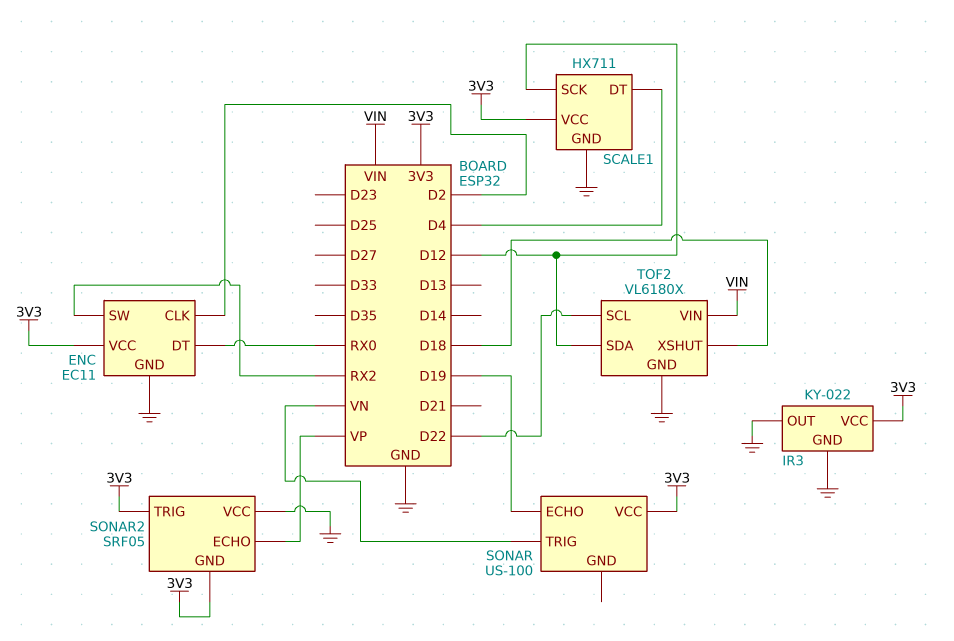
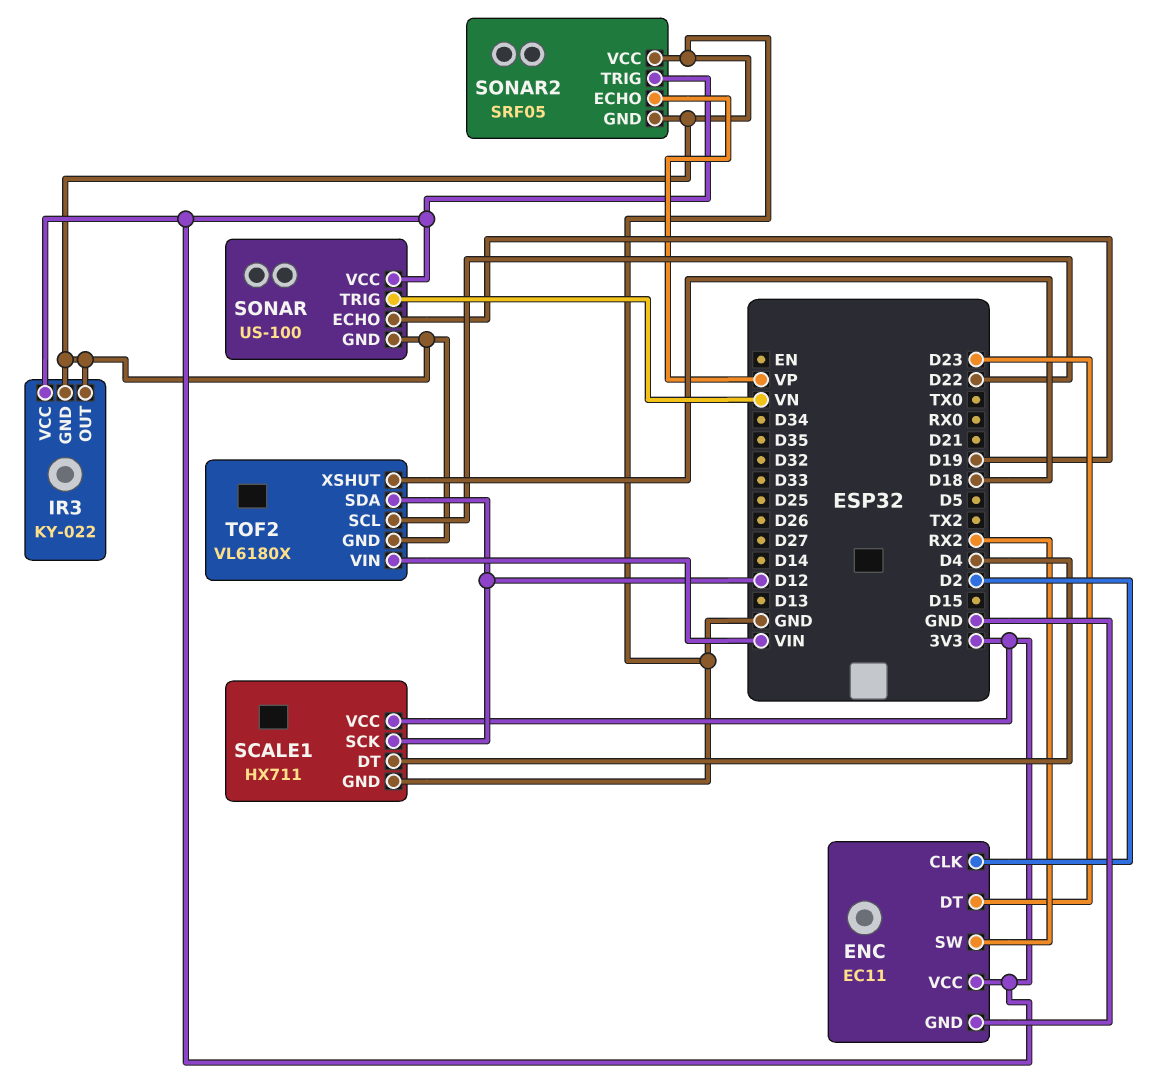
ENC pin DT: RX0 -> D23
SONAR pin GND: none -> GND
SONAR2 pin GND: 3V3 -> GND

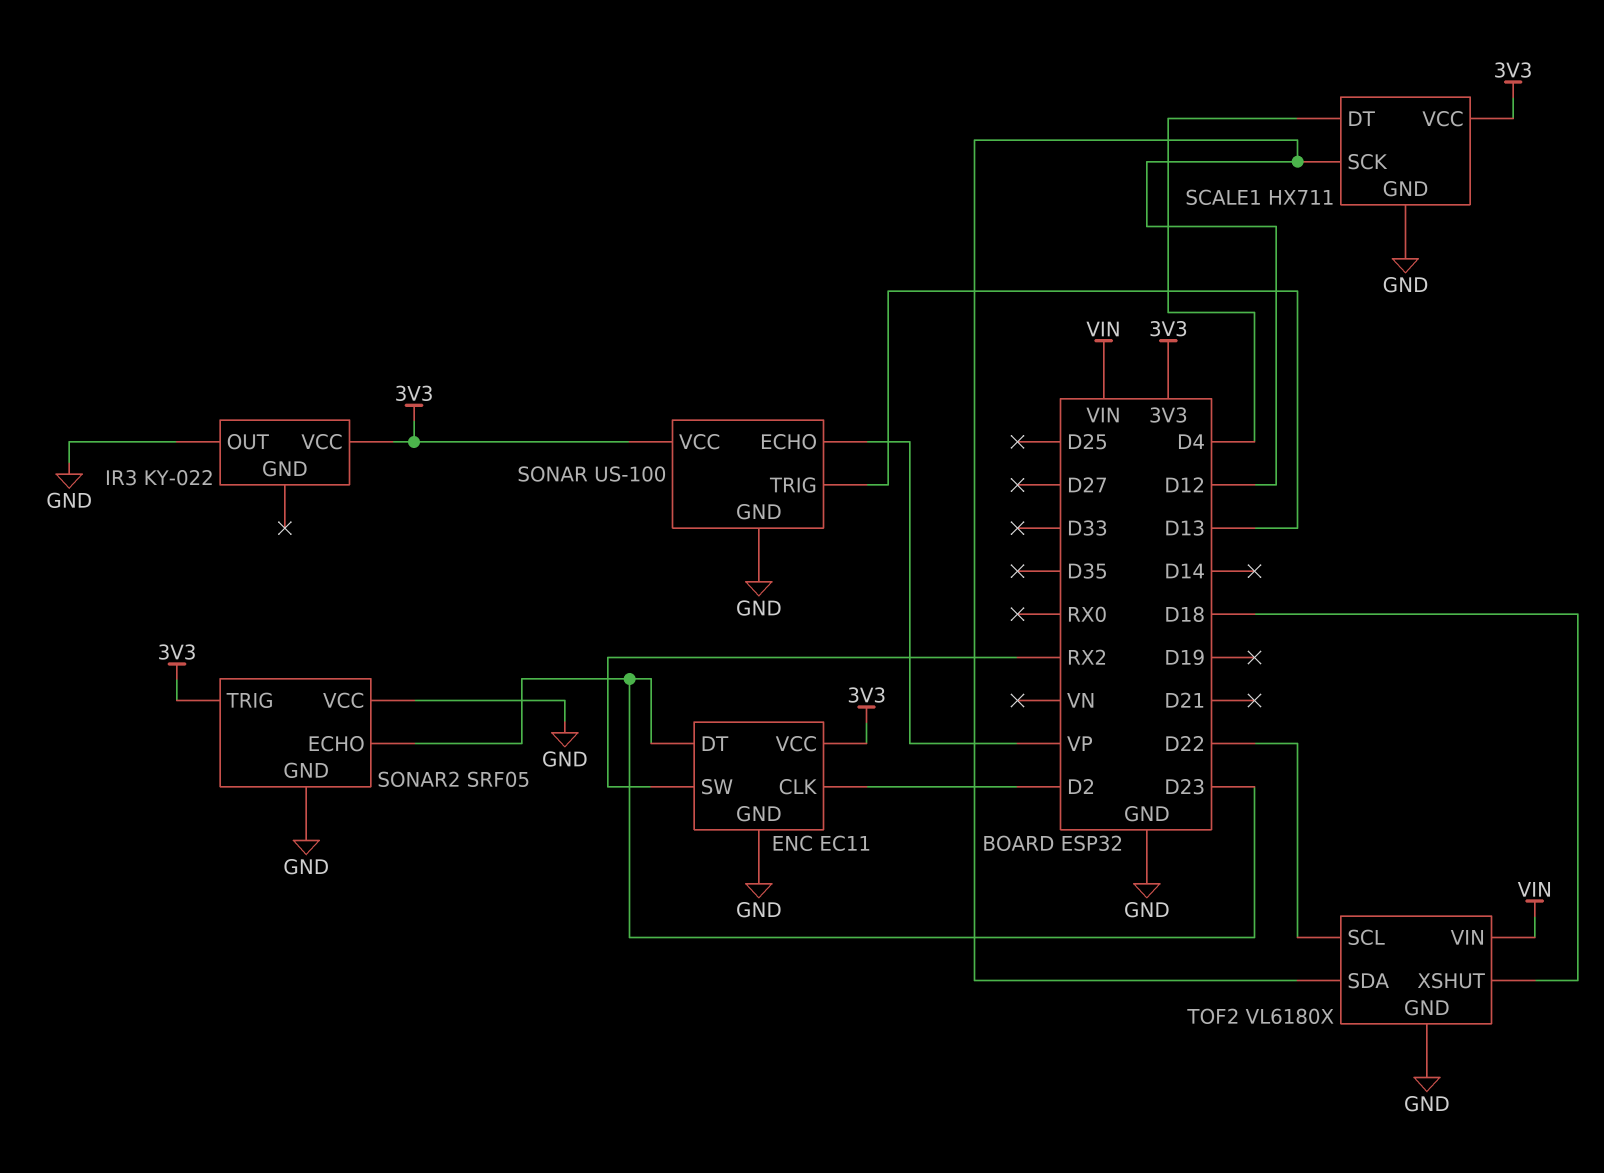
IR3 pin GND: GND -> none
SONAR pin ECHO: D19 -> VP
SONAR pin TRIG: VN -> D13
SONAR2 pin ECHO: VP -> D23

